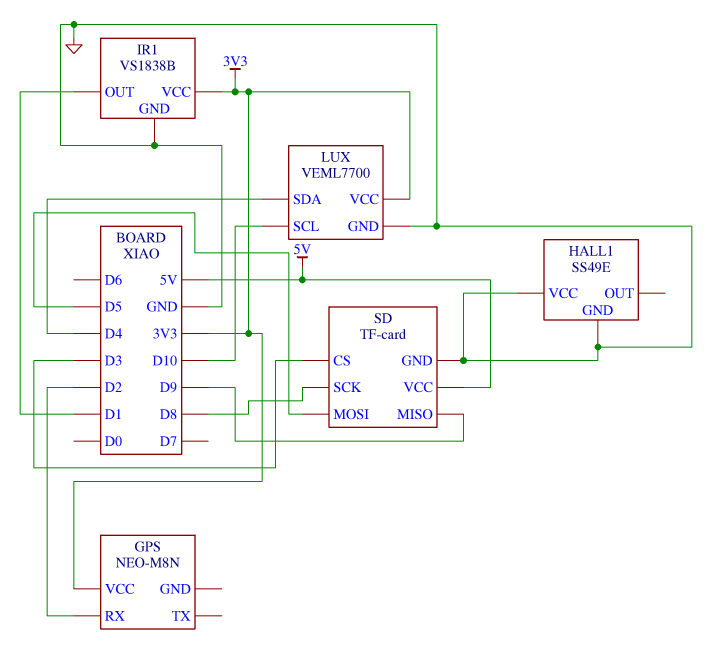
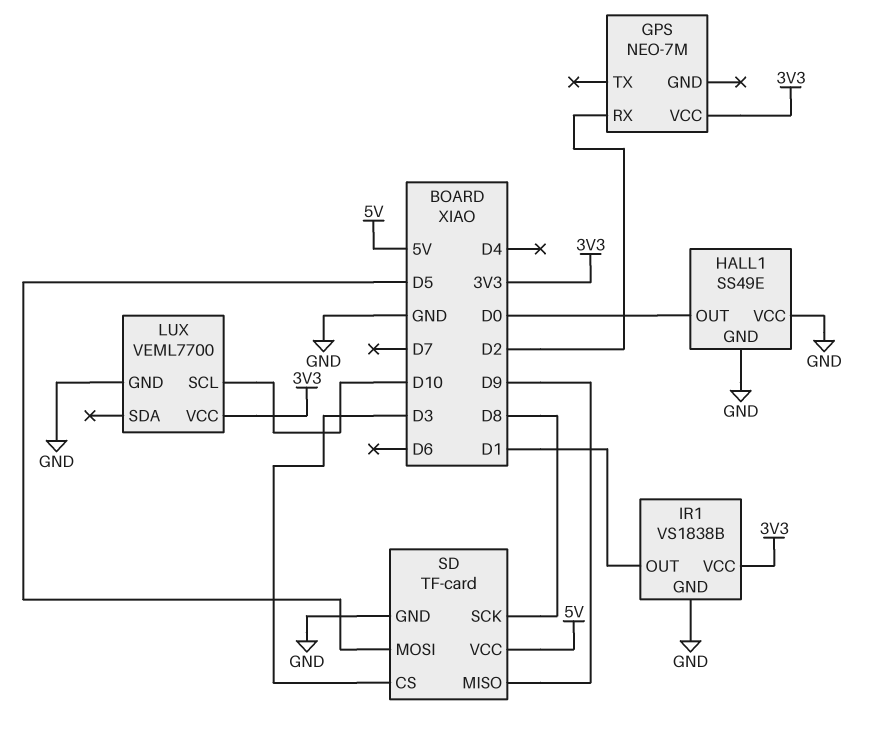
GPS: NEO-M8N -> NEO-7M
HALL1 pin OUT: none -> D0
LUX pin SDA: D4 -> none

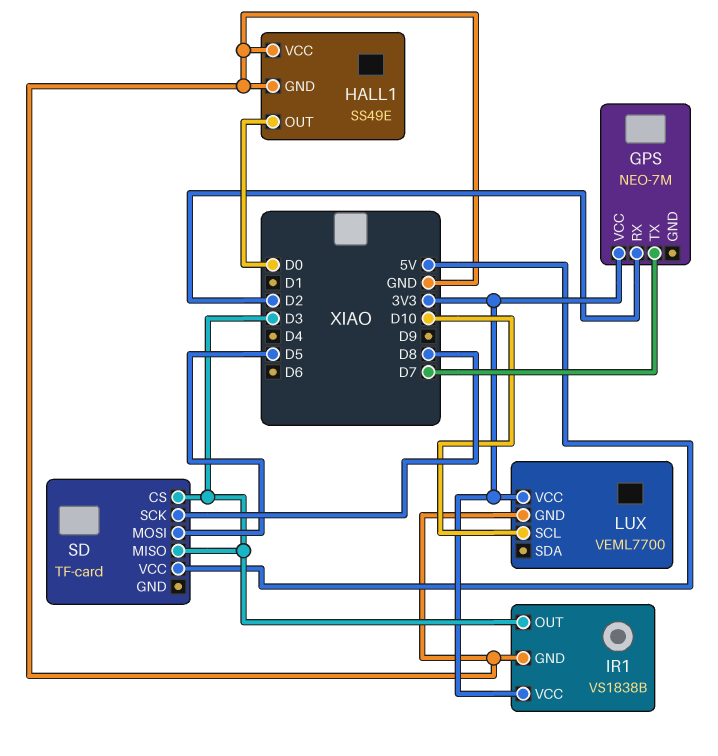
GPS pin TX: none -> D7
IR1 pin OUT: D1 -> D3
SD pin GND: GND -> none
SD pin MISO: D9 -> D3

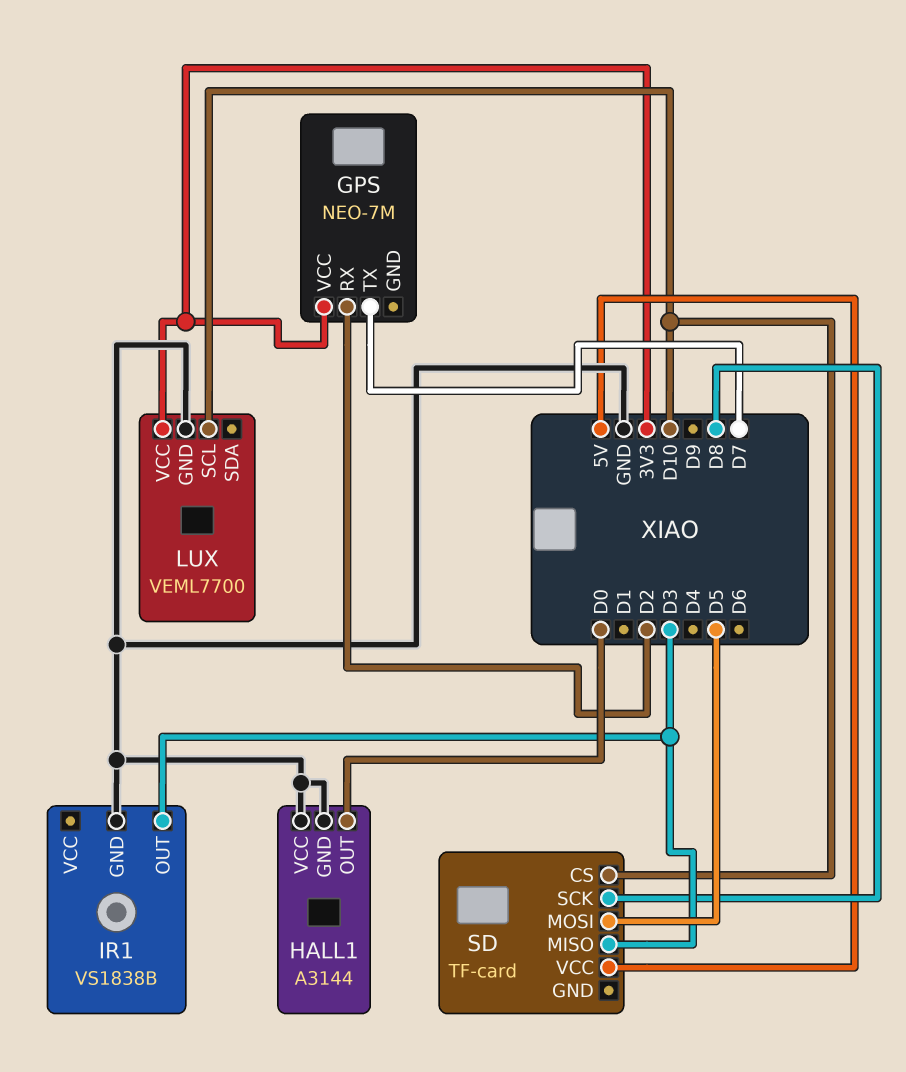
HALL1: SS49E -> A3144
IR1 pin VCC: 3V3 -> none
SD pin CS: D3 -> D10

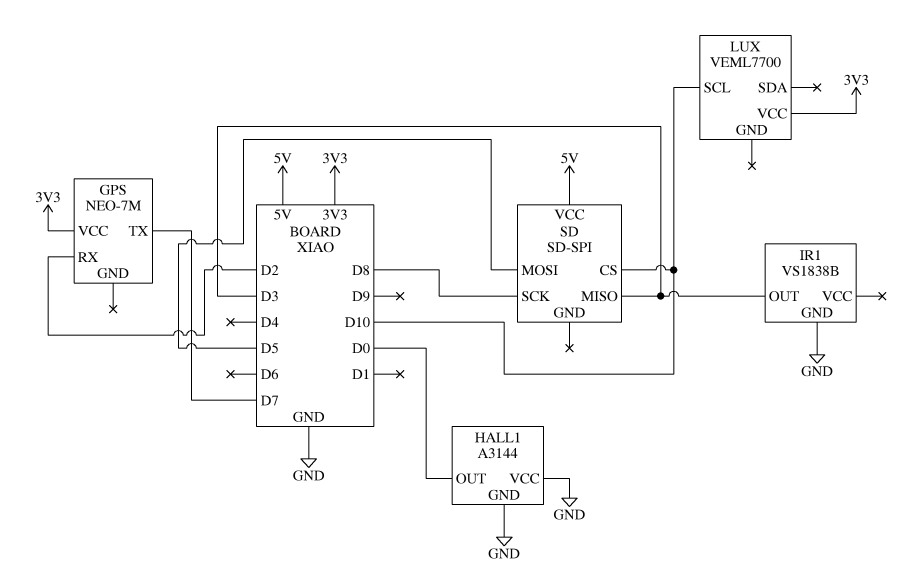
LUX pin GND: GND -> none
SD: TF-card -> SD-SPI

